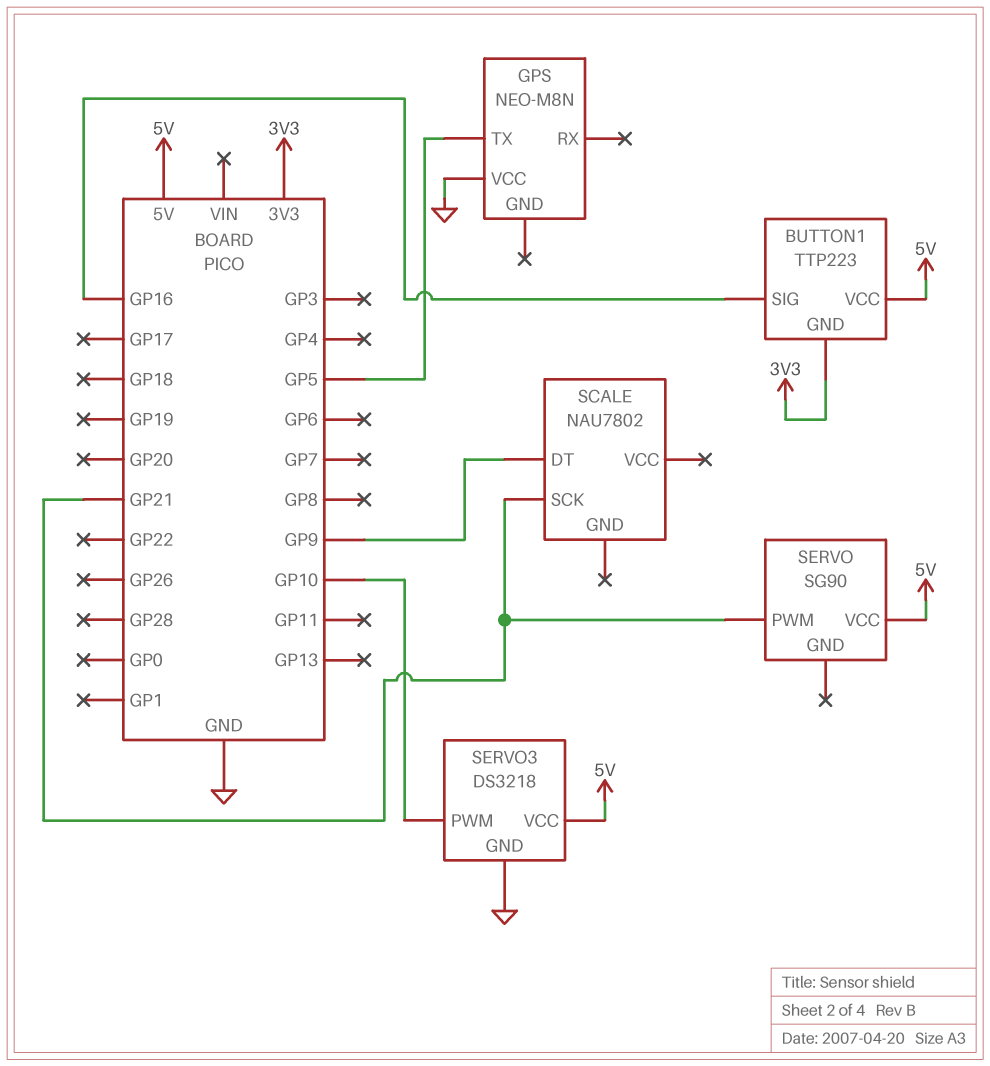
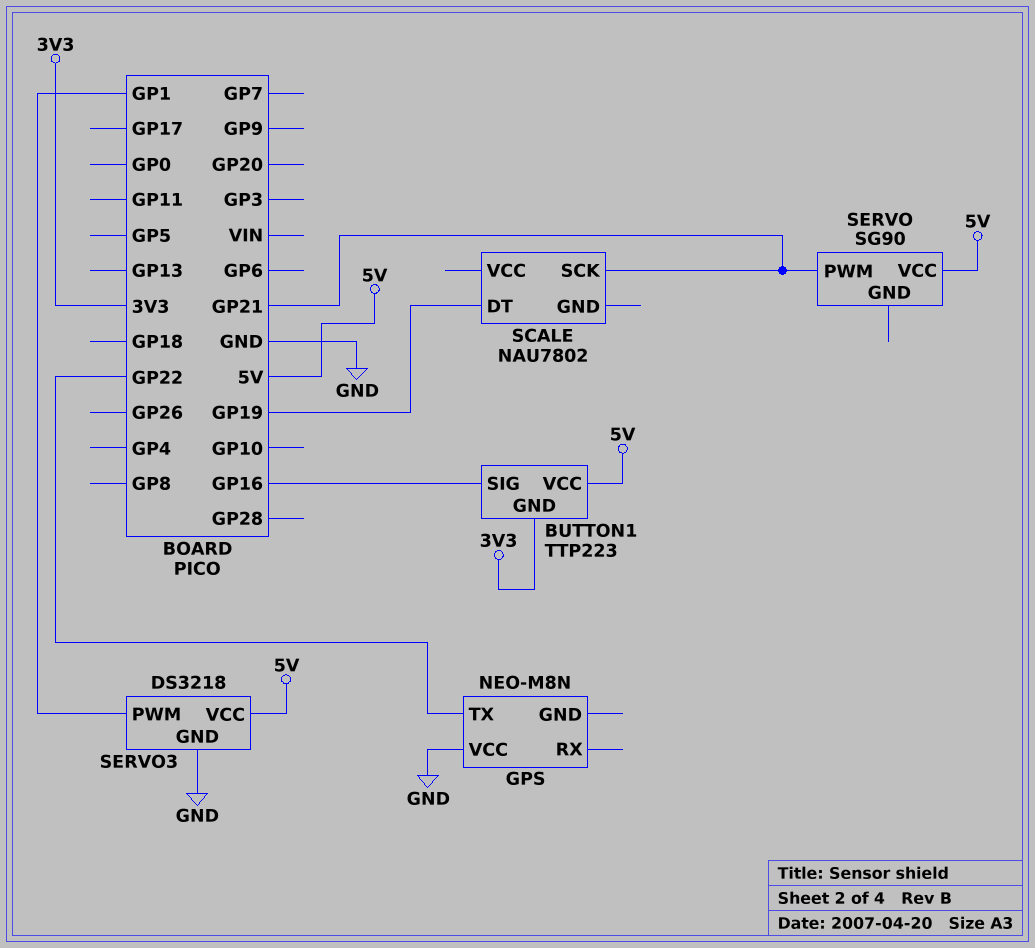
GPS pin TX: GP5 -> GP22
SCALE pin DT: GP9 -> GP19
SERVO3 pin PWM: GP10 -> GP1

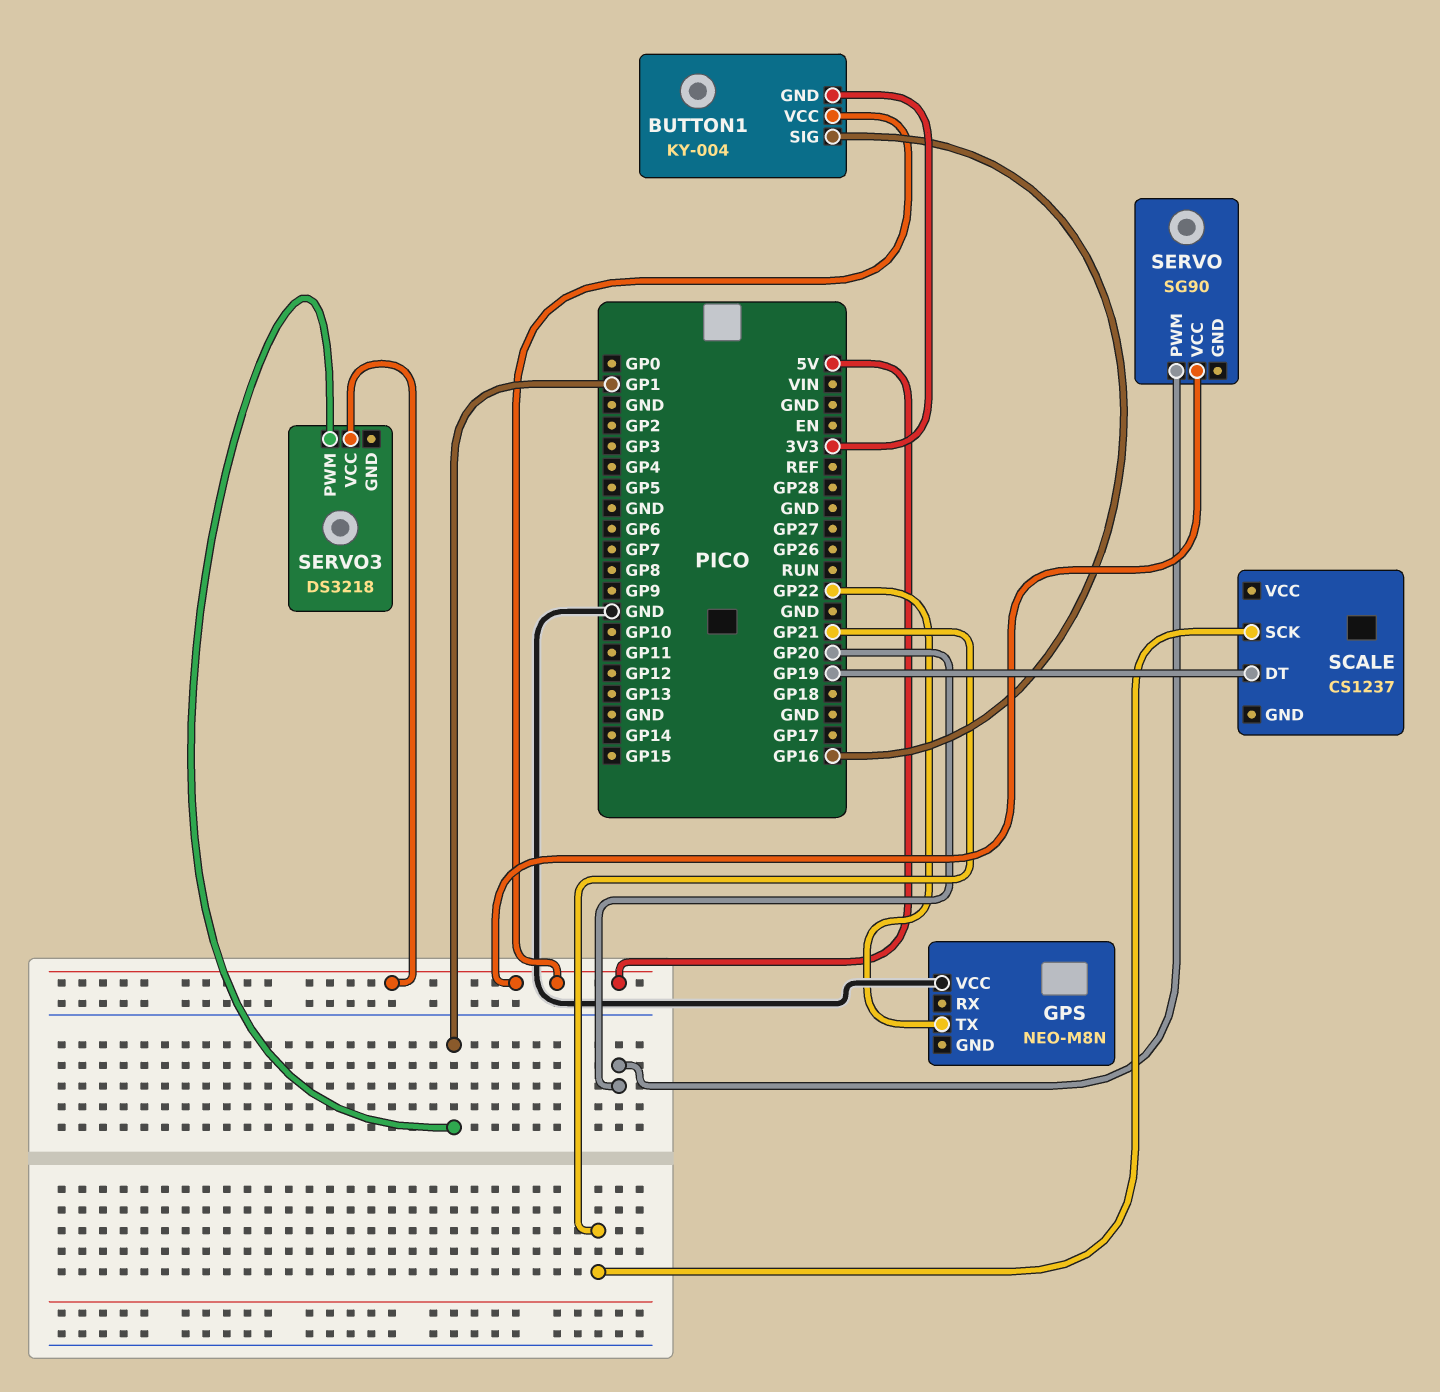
BUTTON1: TTP223 -> KY-004
SCALE: NAU7802 -> CS1237
SERVO pin PWM: GP21 -> GP20
SERVO3 pin GND: GND -> none

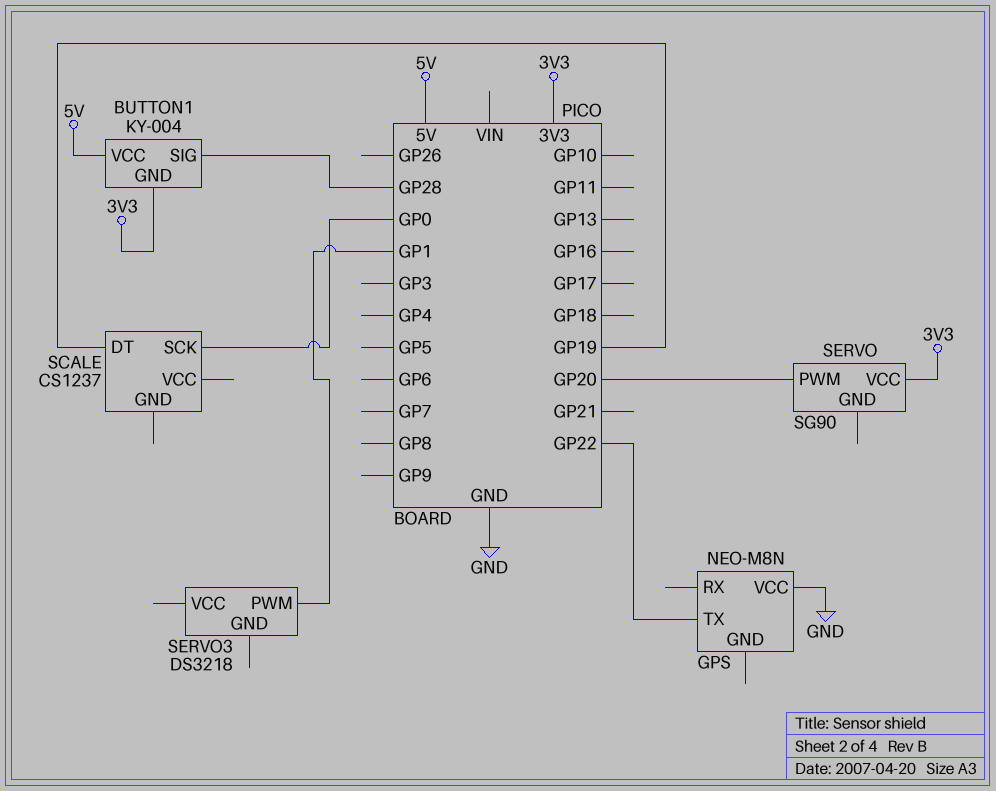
BUTTON1 pin SIG: GP16 -> GP28
SCALE pin SCK: GP21 -> GP0
SERVO pin VCC: 5V -> 3V3
SERVO3 pin VCC: 5V -> none

